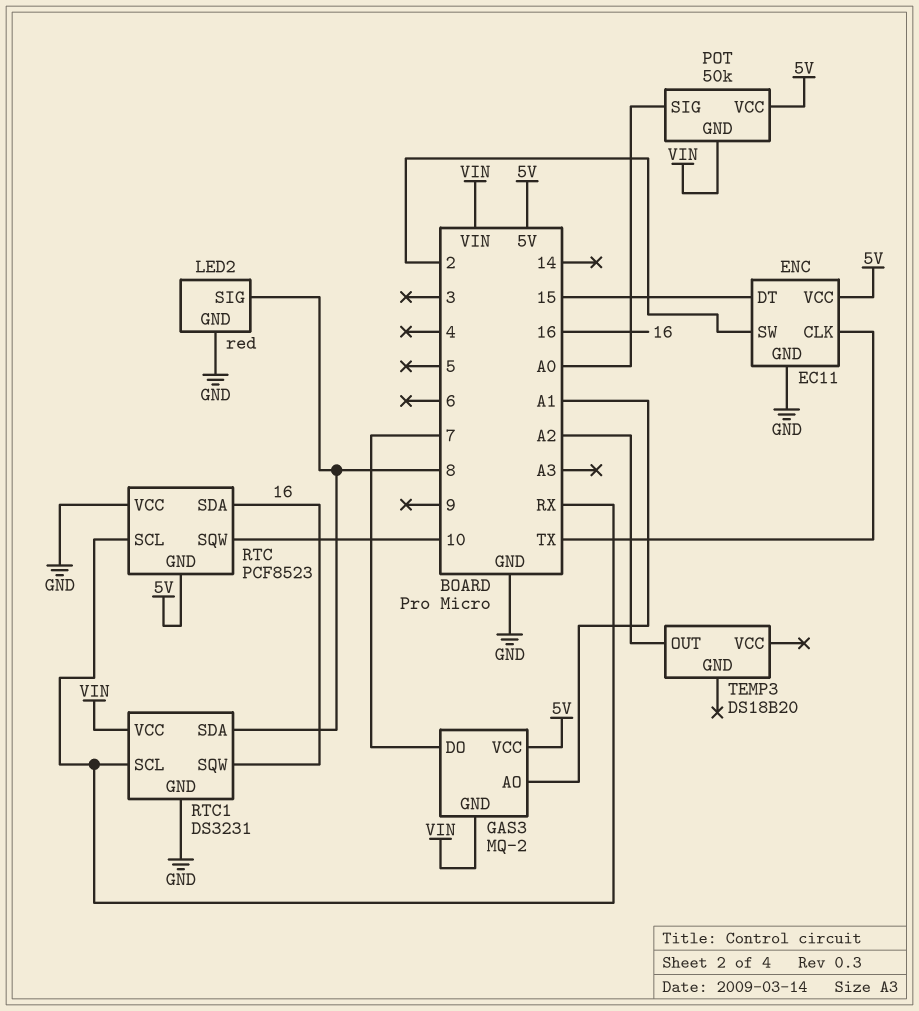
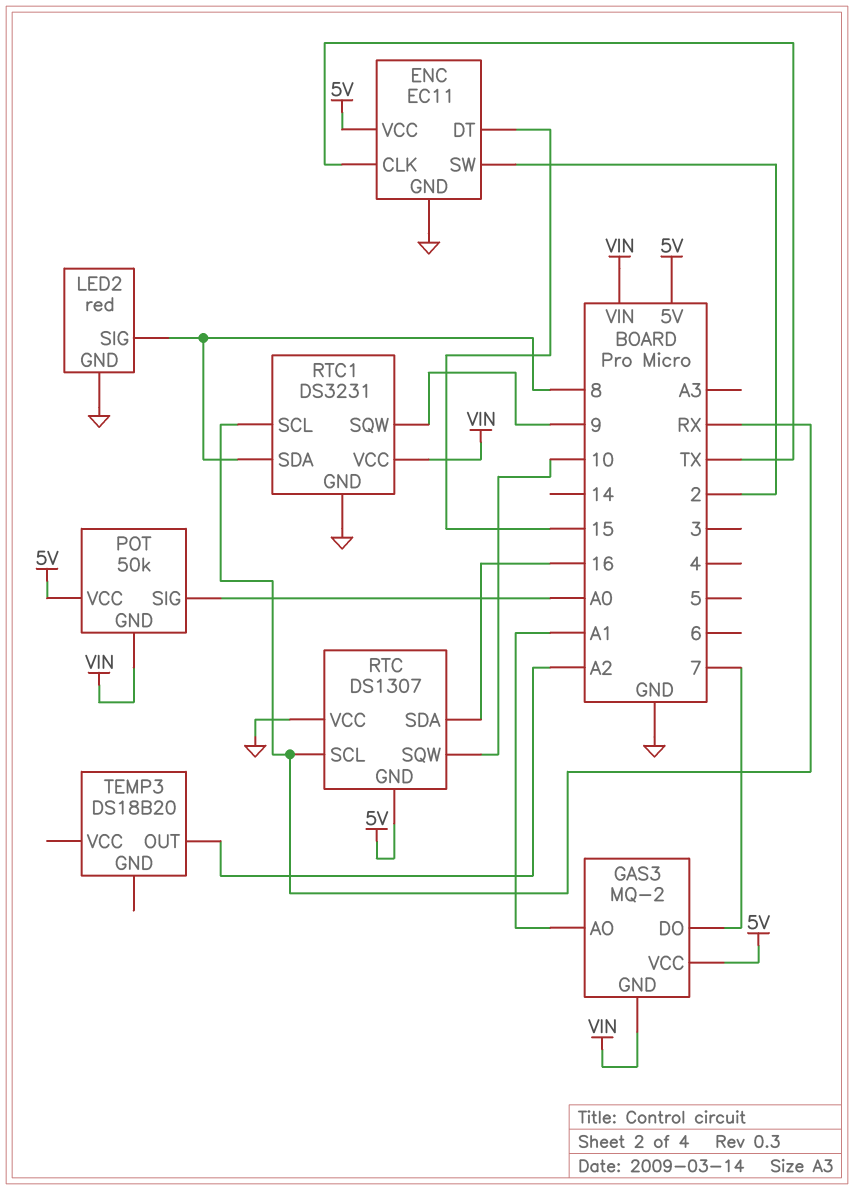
RTC: PCF8523 -> DS1307
RTC1 pin SQW: 16 -> 9

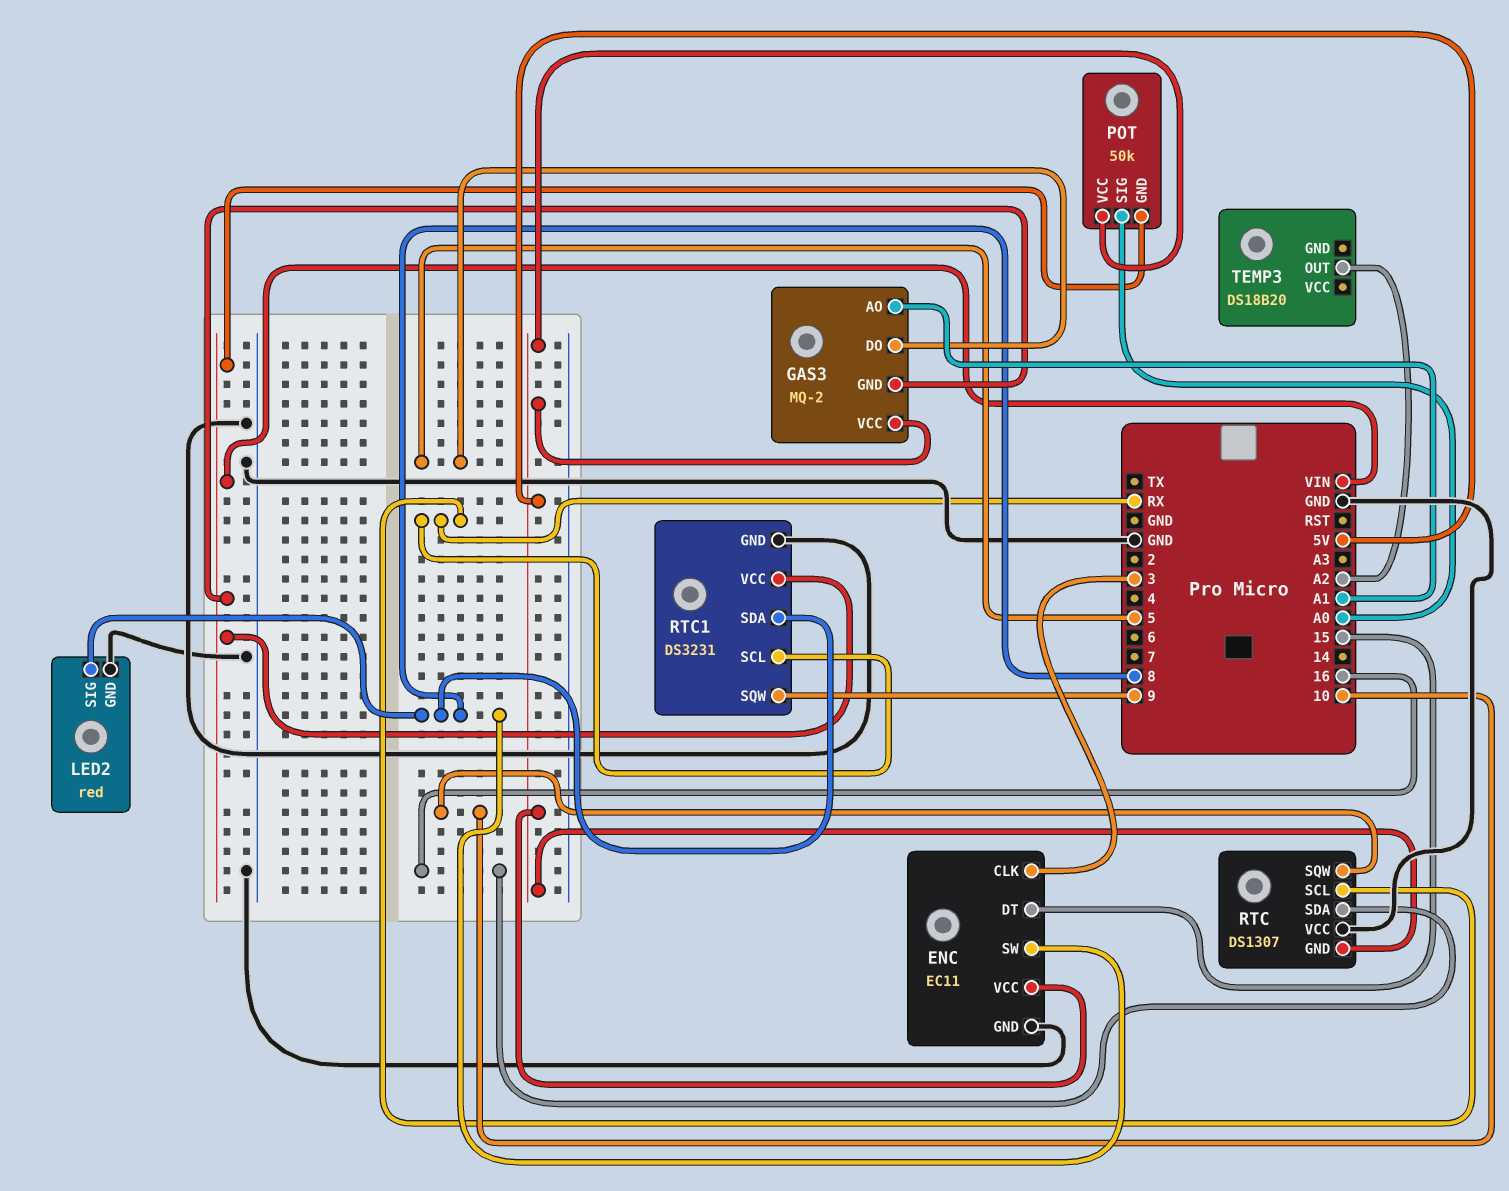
ENC pin CLK: TX -> 3
ENC pin SW: 2 -> 8
GAS3 pin DO: 7 -> 5

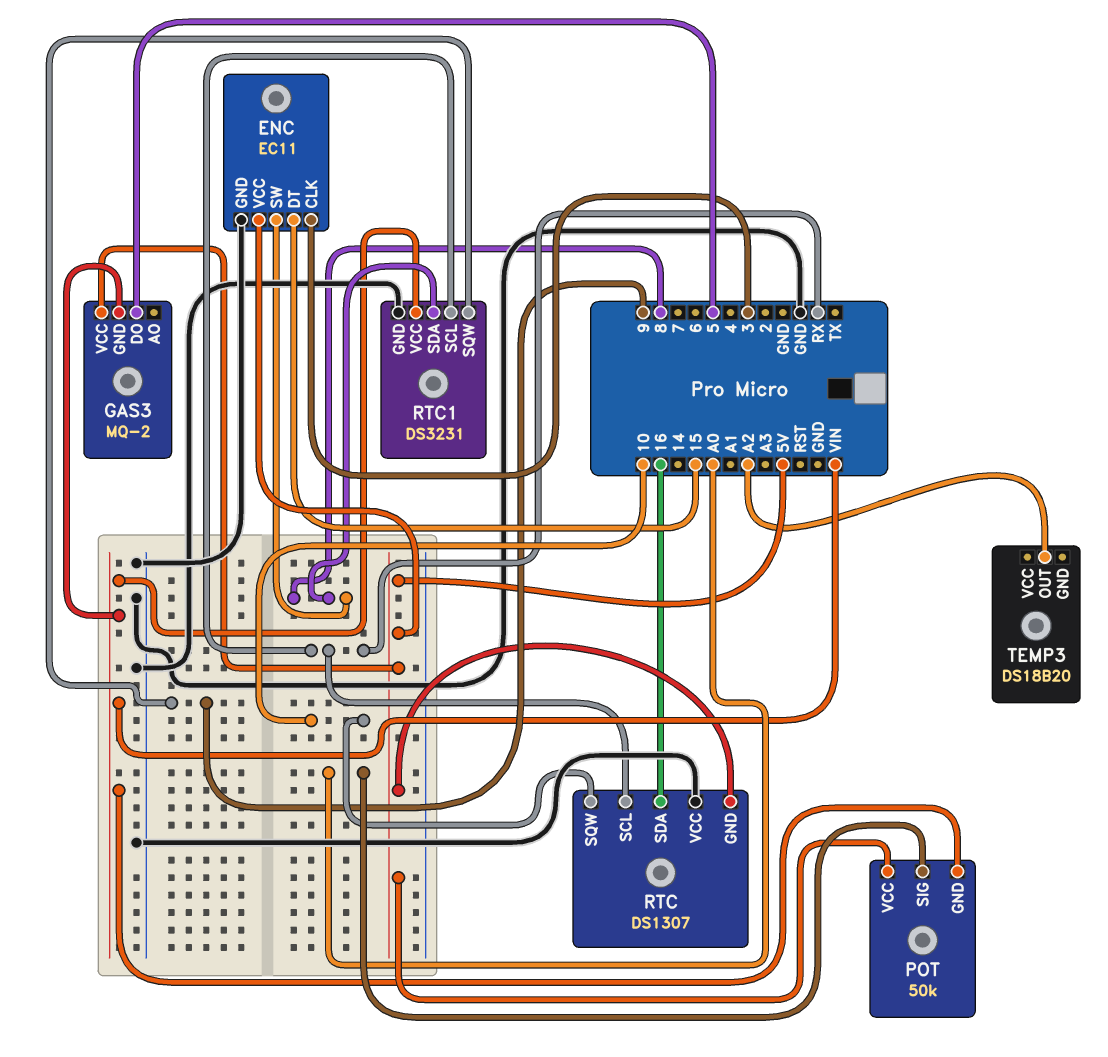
GAS3 pin AO: A1 -> none
LED2: red -> none
LED2 pin GND: GND -> none
LED2 pin SIG: 8 -> none

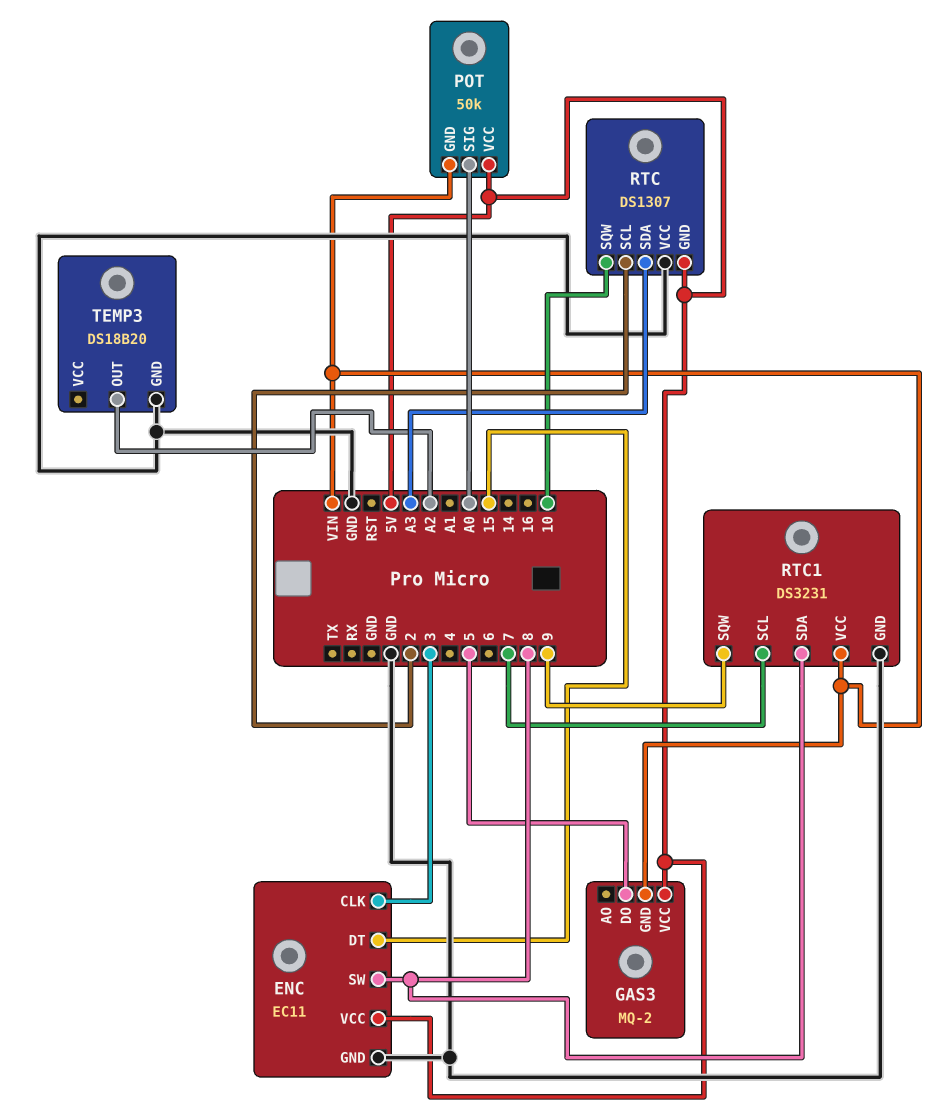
RTC pin SCL: RX -> 2
RTC pin SDA: 16 -> A3
RTC1 pin SCL: RX -> 7
TEMP3 pin GND: none -> GND

